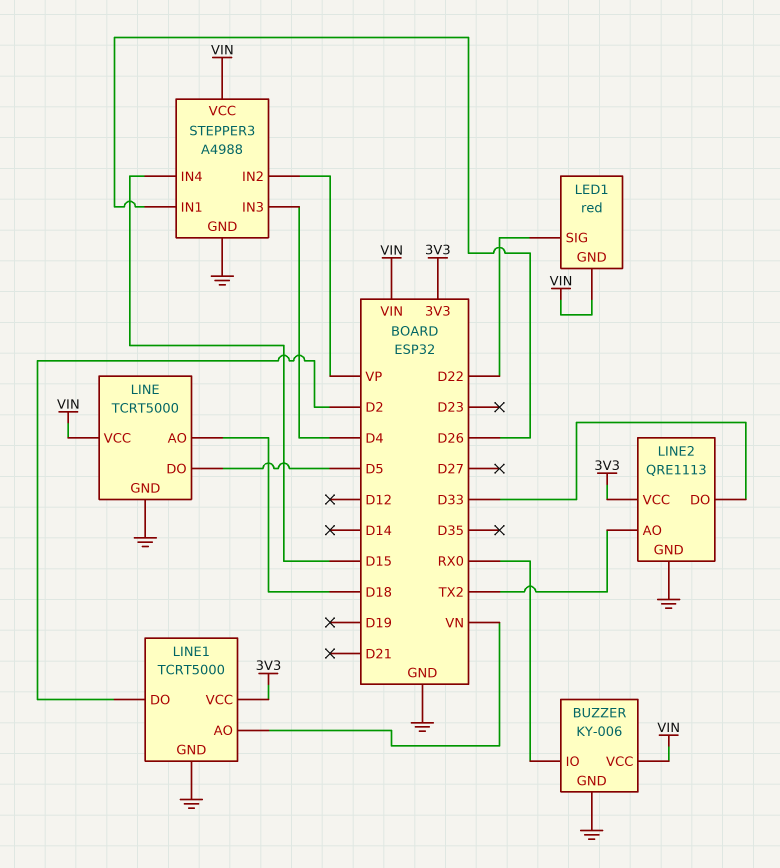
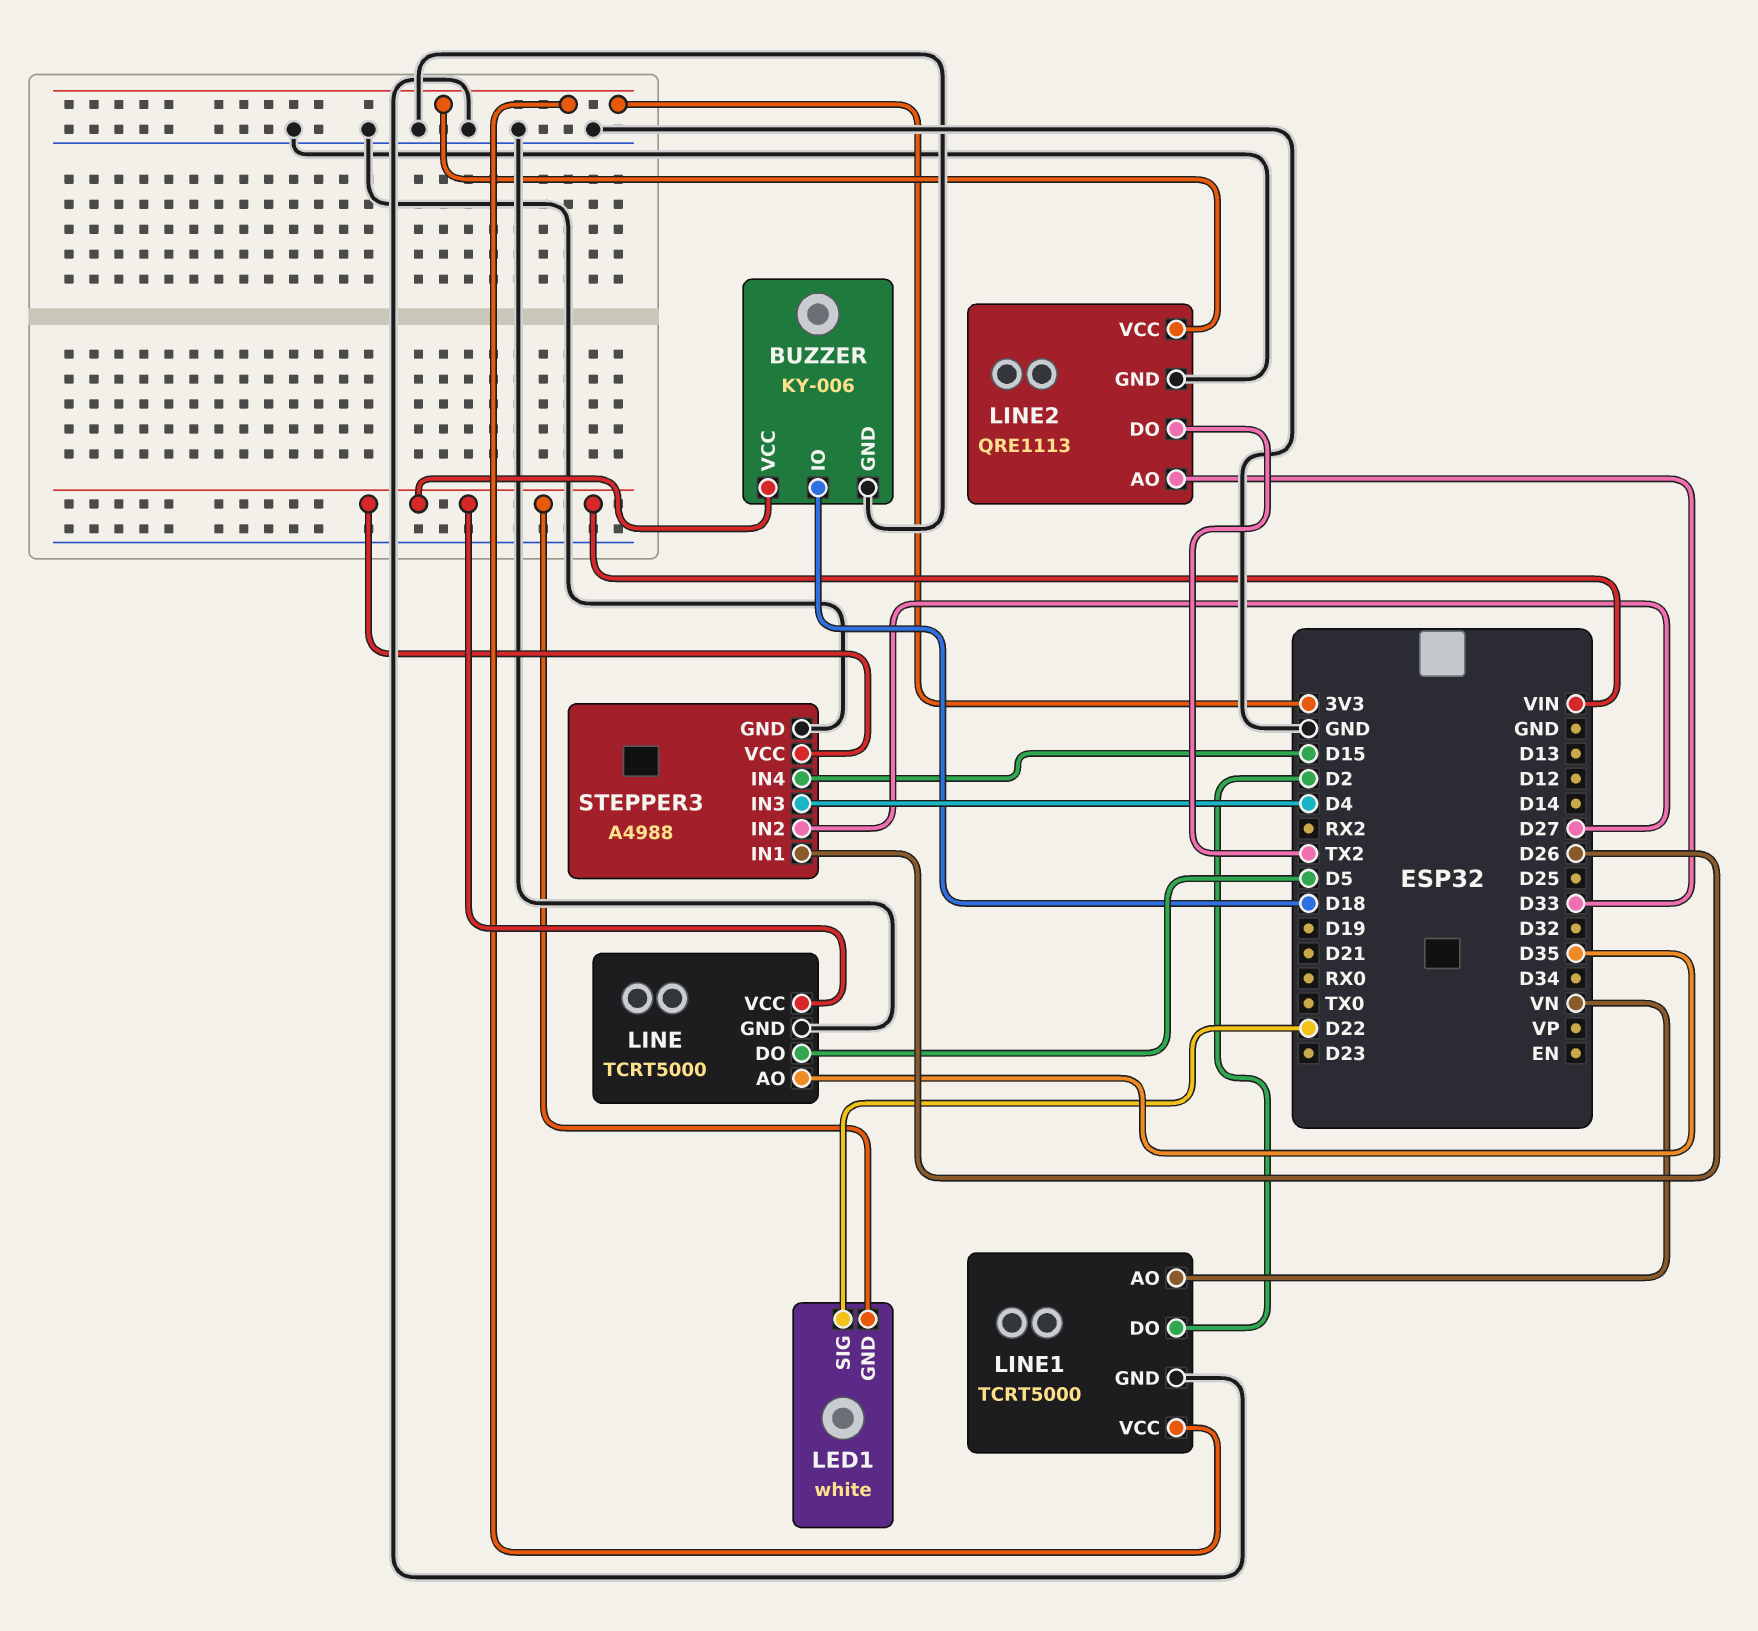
BUZZER pin IO: RX0 -> D18
LED1: red -> white
LINE pin AO: D18 -> D35
LINE2 pin AO: TX2 -> D33
LINE2 pin DO: D33 -> TX2
STEPPER3 pin IN2: VP -> D27

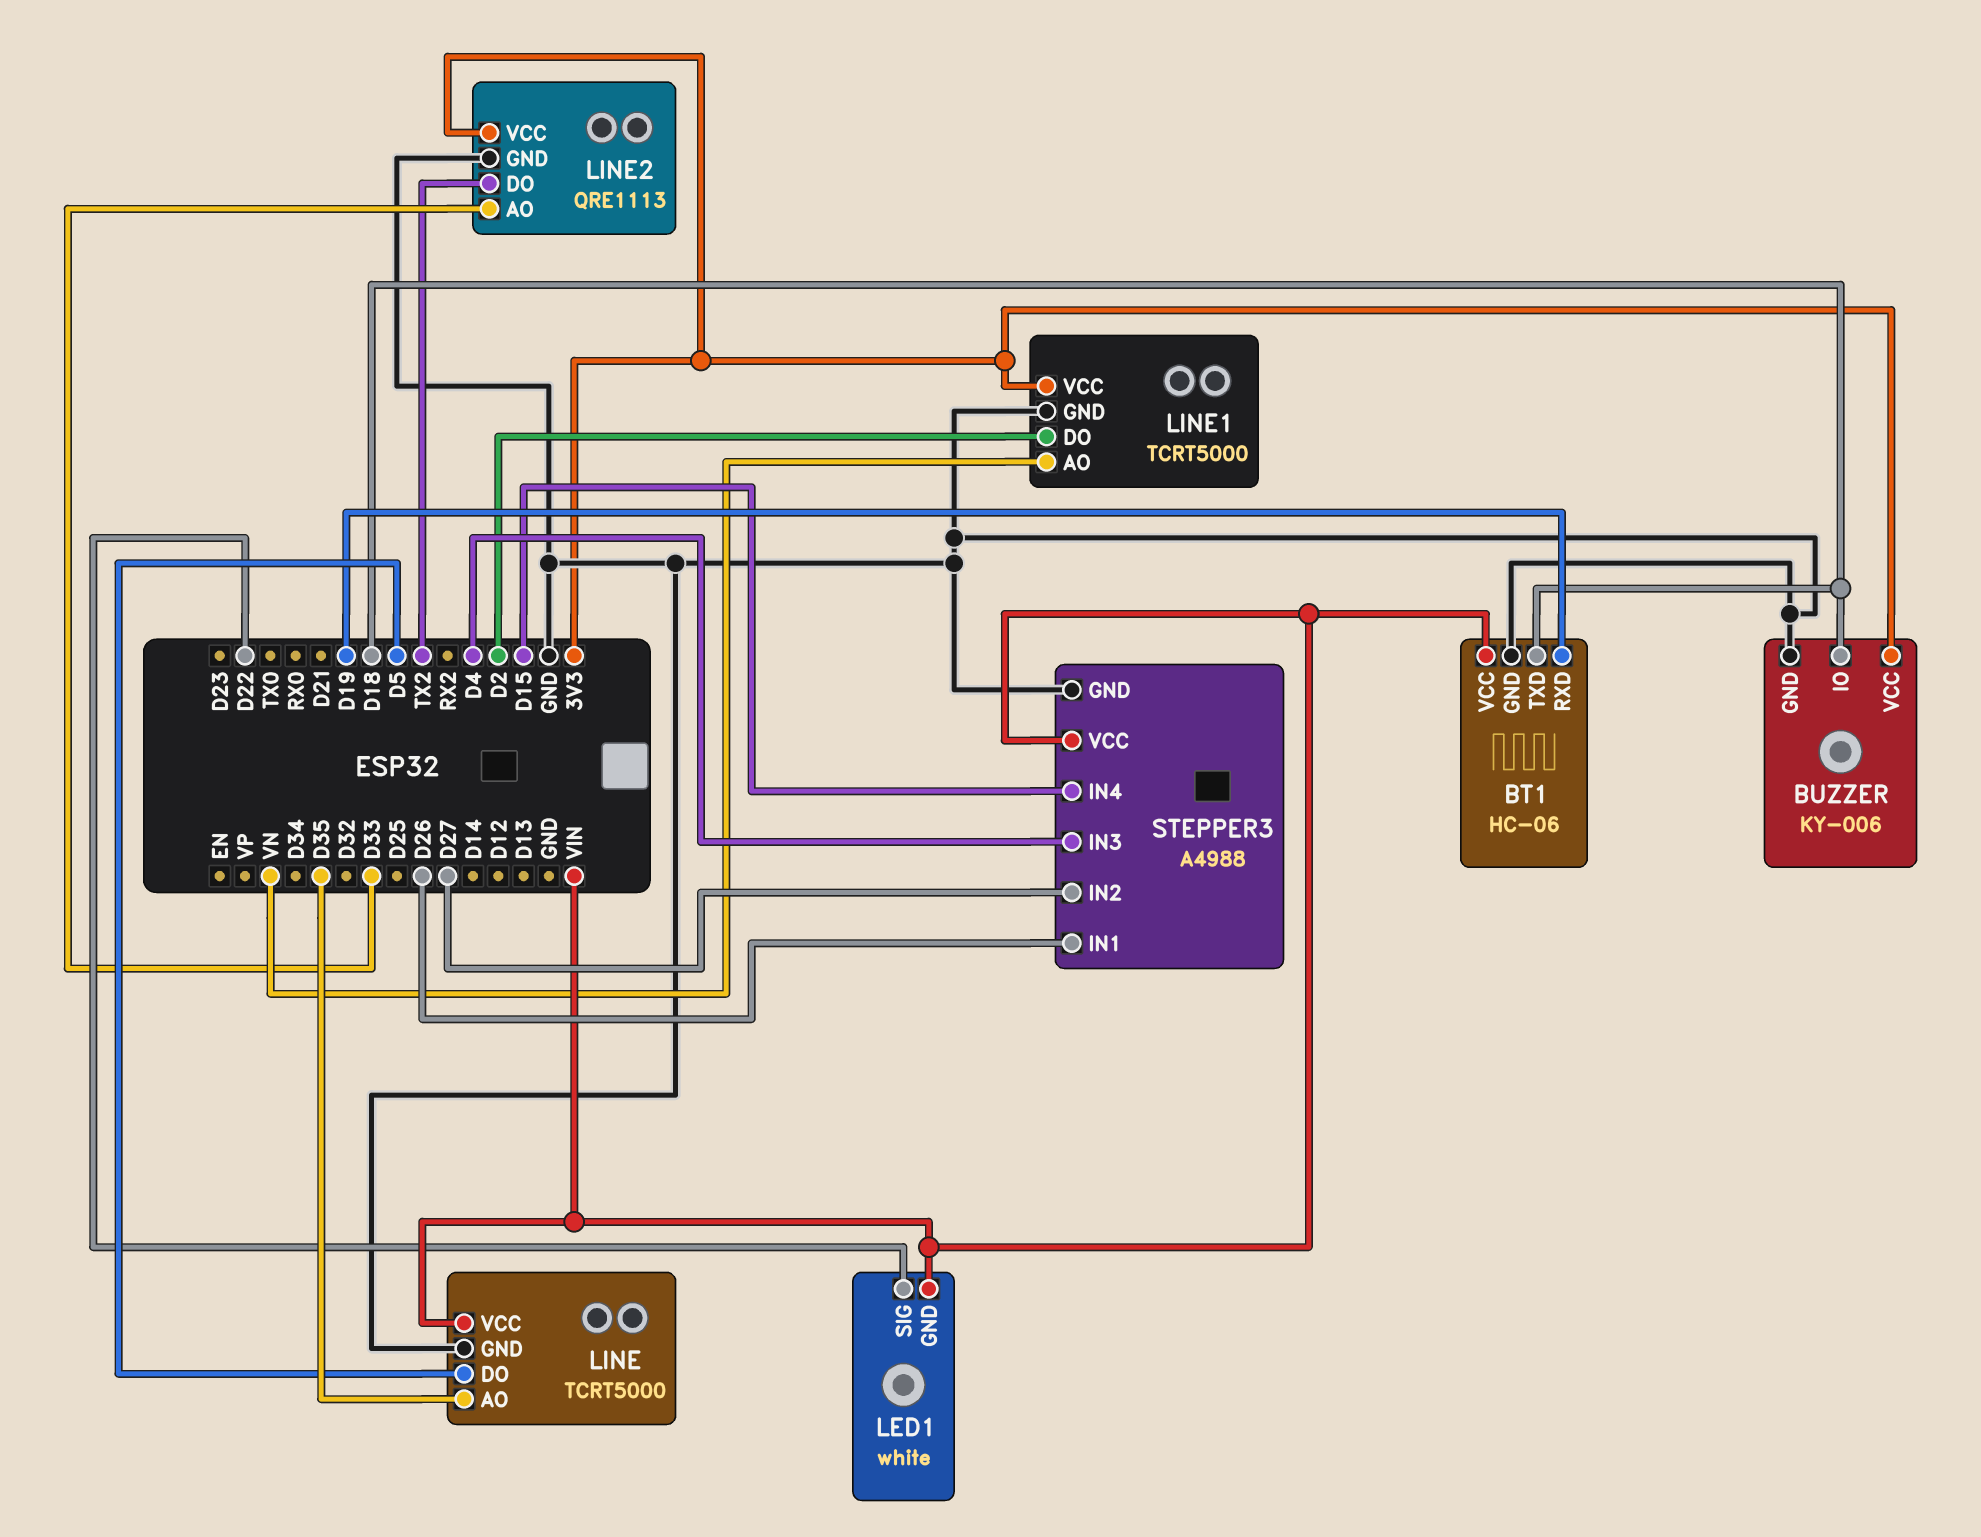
BT1: none -> HC-06
BT1 pin GND: none -> GND
BT1 pin RXD: none -> D19
BT1 pin TXD: none -> D18
BT1 pin VCC: none -> VIN
BUZZER pin VCC: VIN -> 3V3

